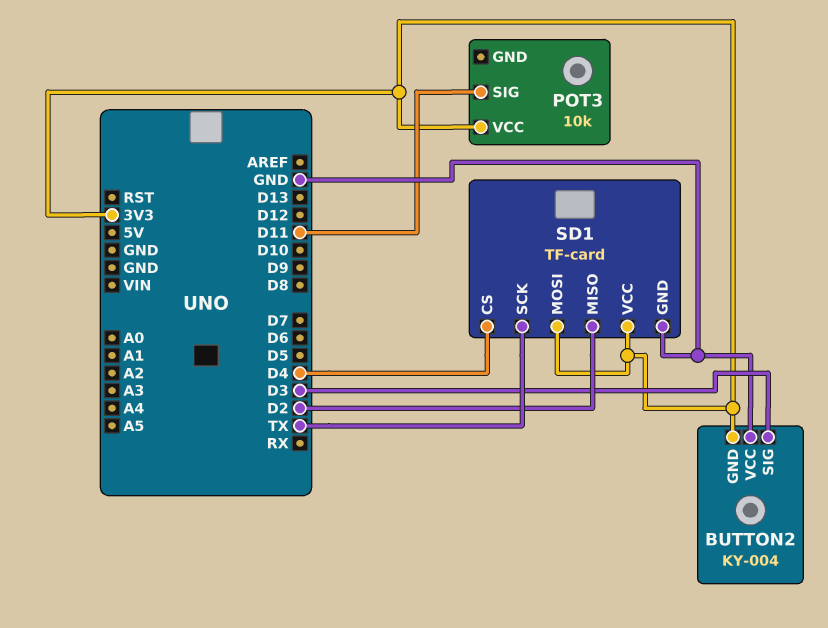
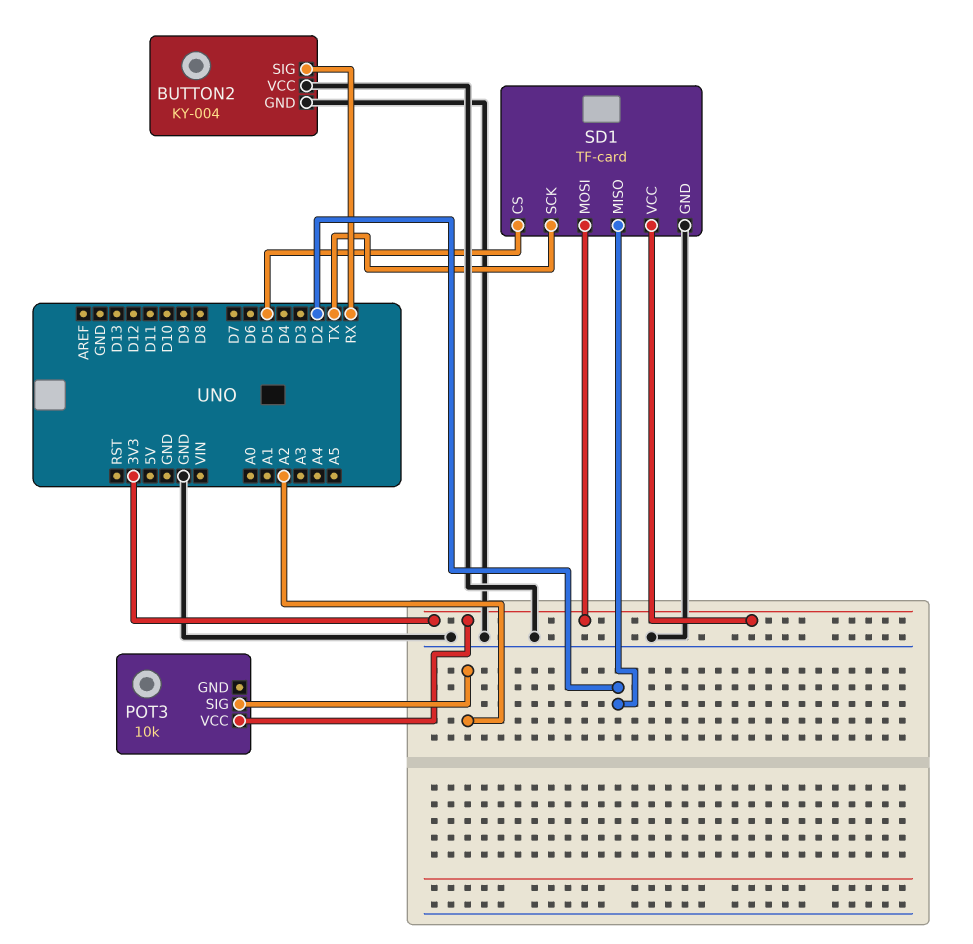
BUTTON2 pin GND: 3V3 -> GND
BUTTON2 pin SIG: D3 -> RX
POT3 pin SIG: D11 -> A2
SD1 pin CS: D4 -> D5

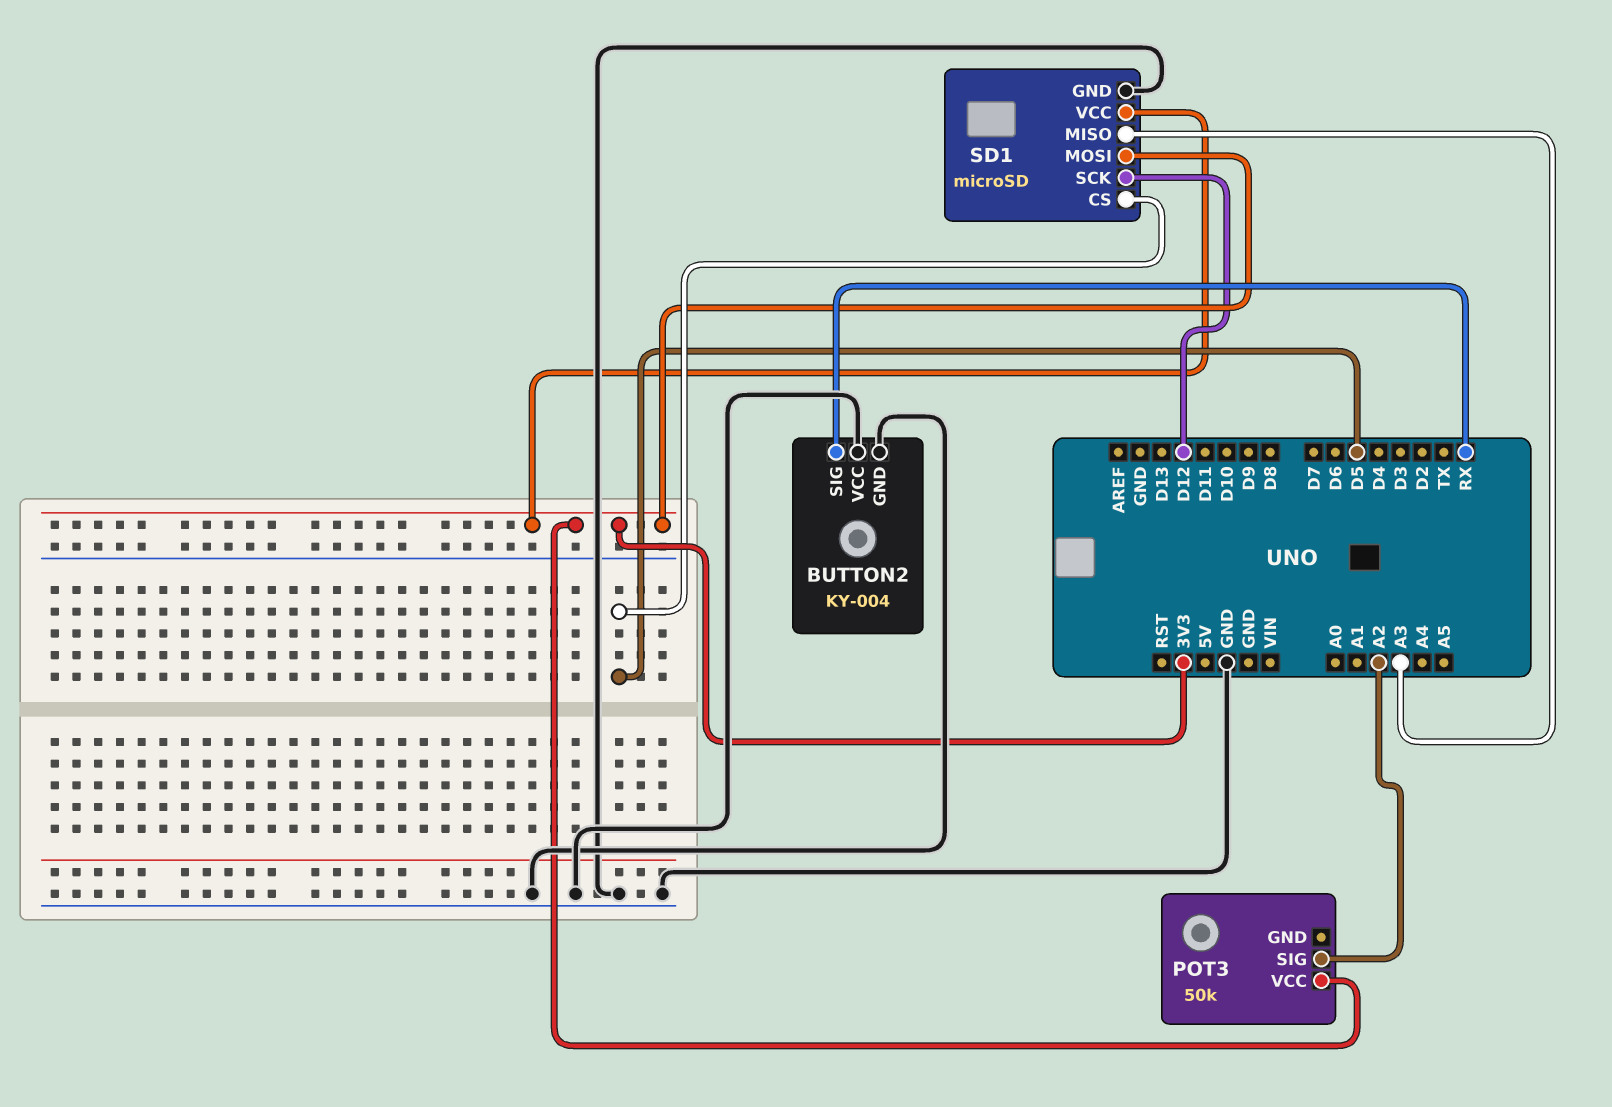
POT3: 10k -> 50k
SD1: TF-card -> microSD
SD1 pin MISO: D2 -> A3
SD1 pin SCK: TX -> D12

